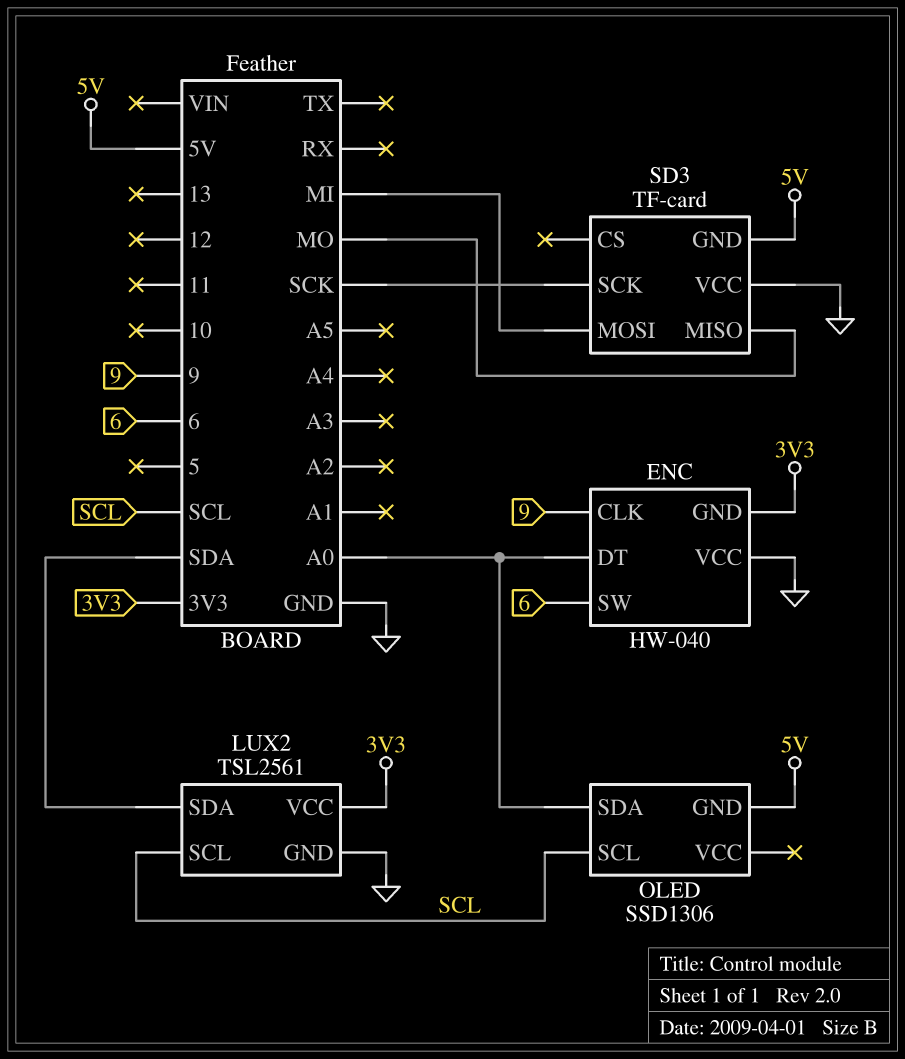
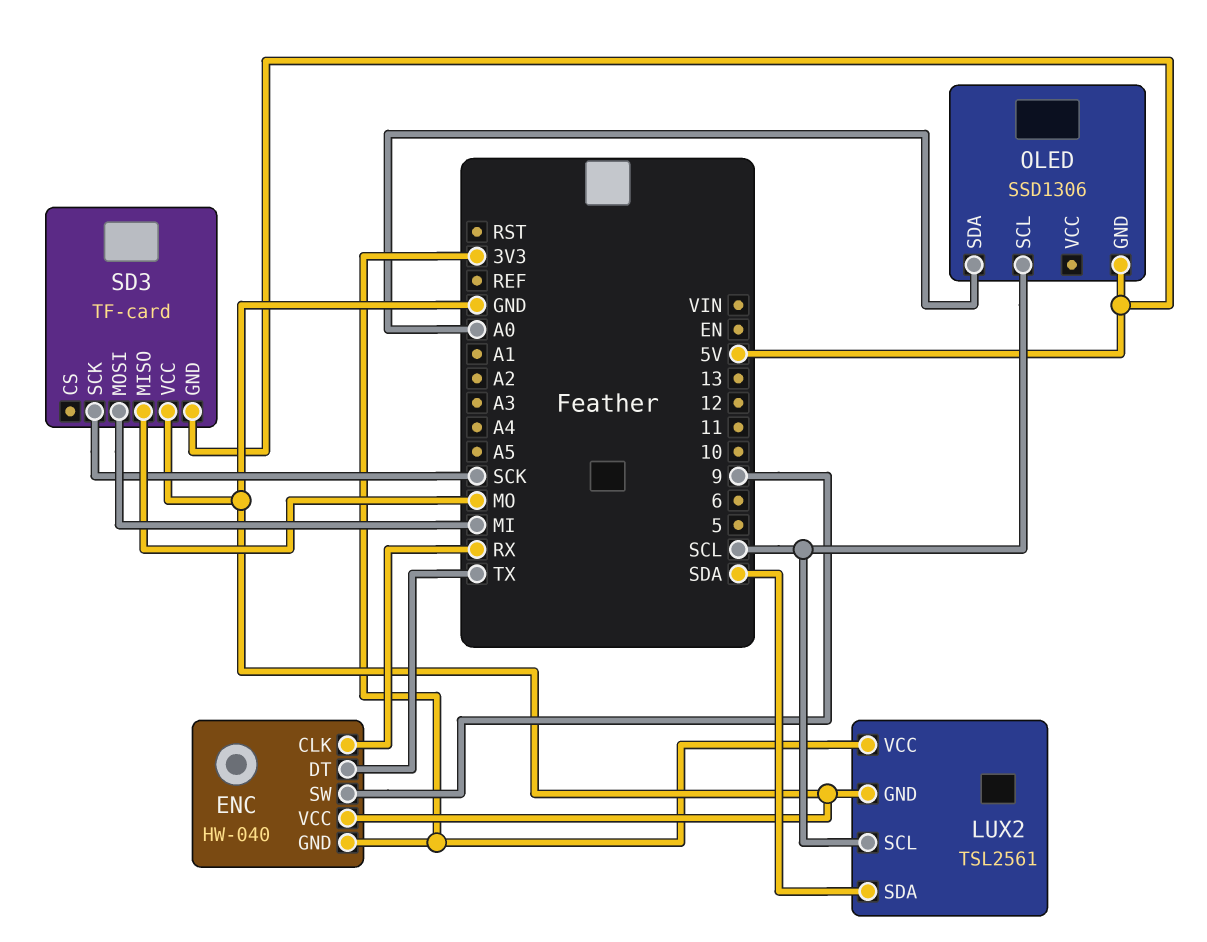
ENC pin CLK: 9 -> RX
ENC pin DT: A0 -> TX
ENC pin SW: 6 -> 9

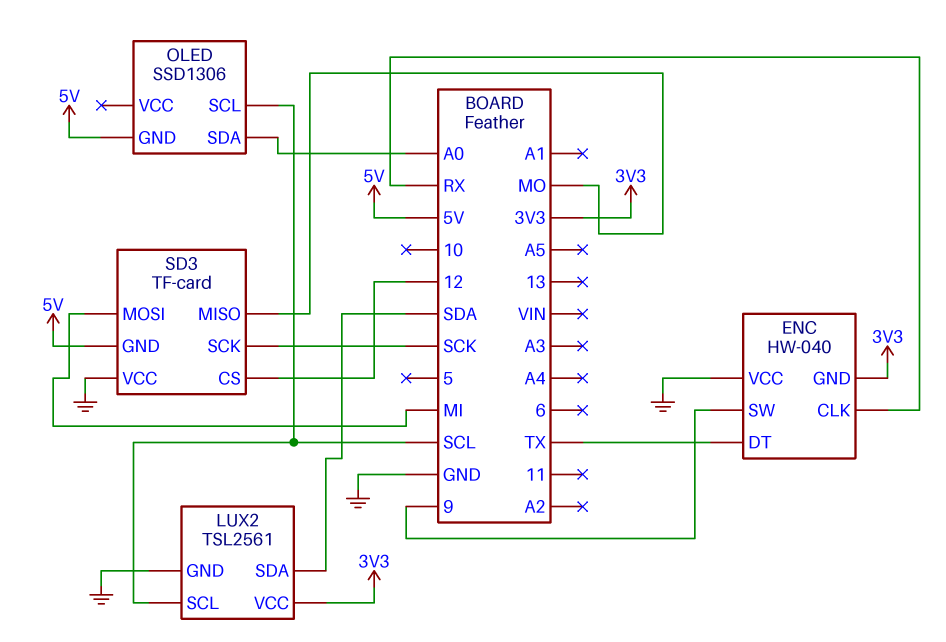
SD3 pin CS: none -> 12

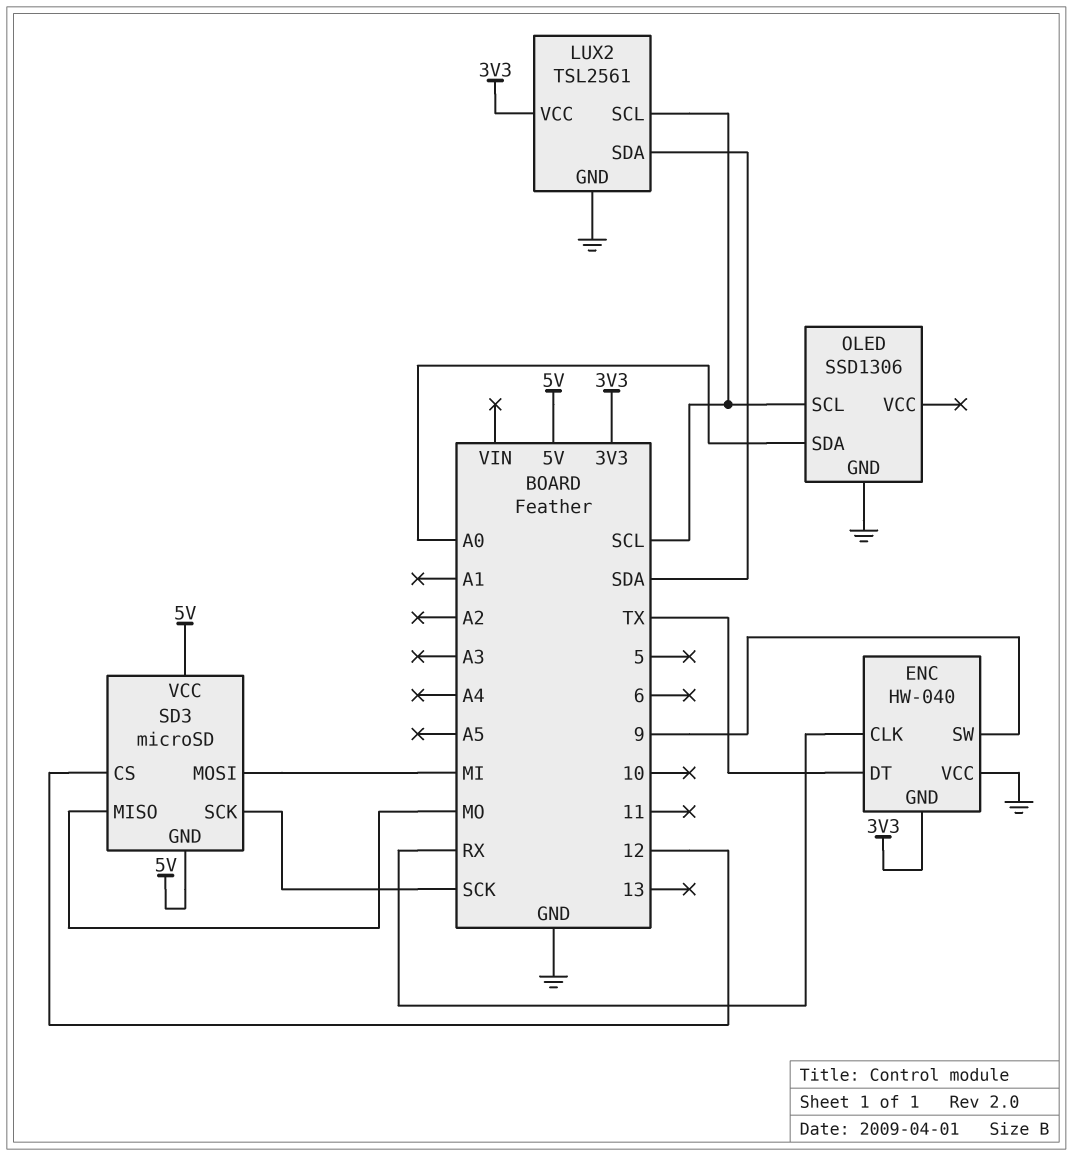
OLED pin GND: 5V -> GND
SD3: TF-card -> microSD
SD3 pin VCC: GND -> 5V

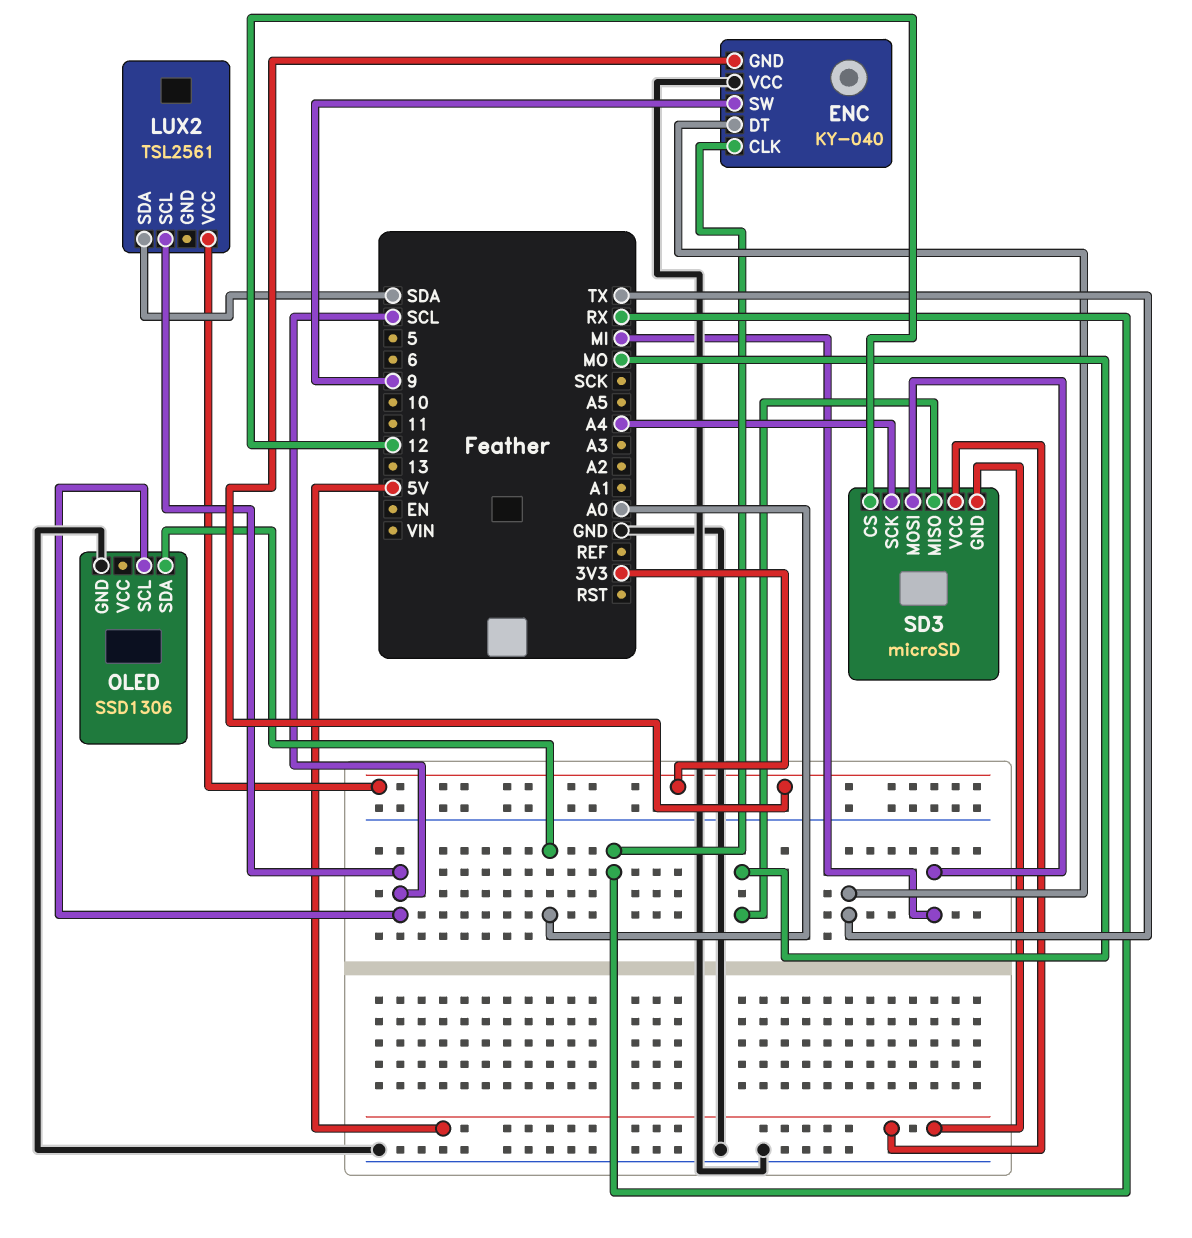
ENC: HW-040 -> KY-040
LUX2 pin GND: GND -> none
SD3 pin SCK: SCK -> A4

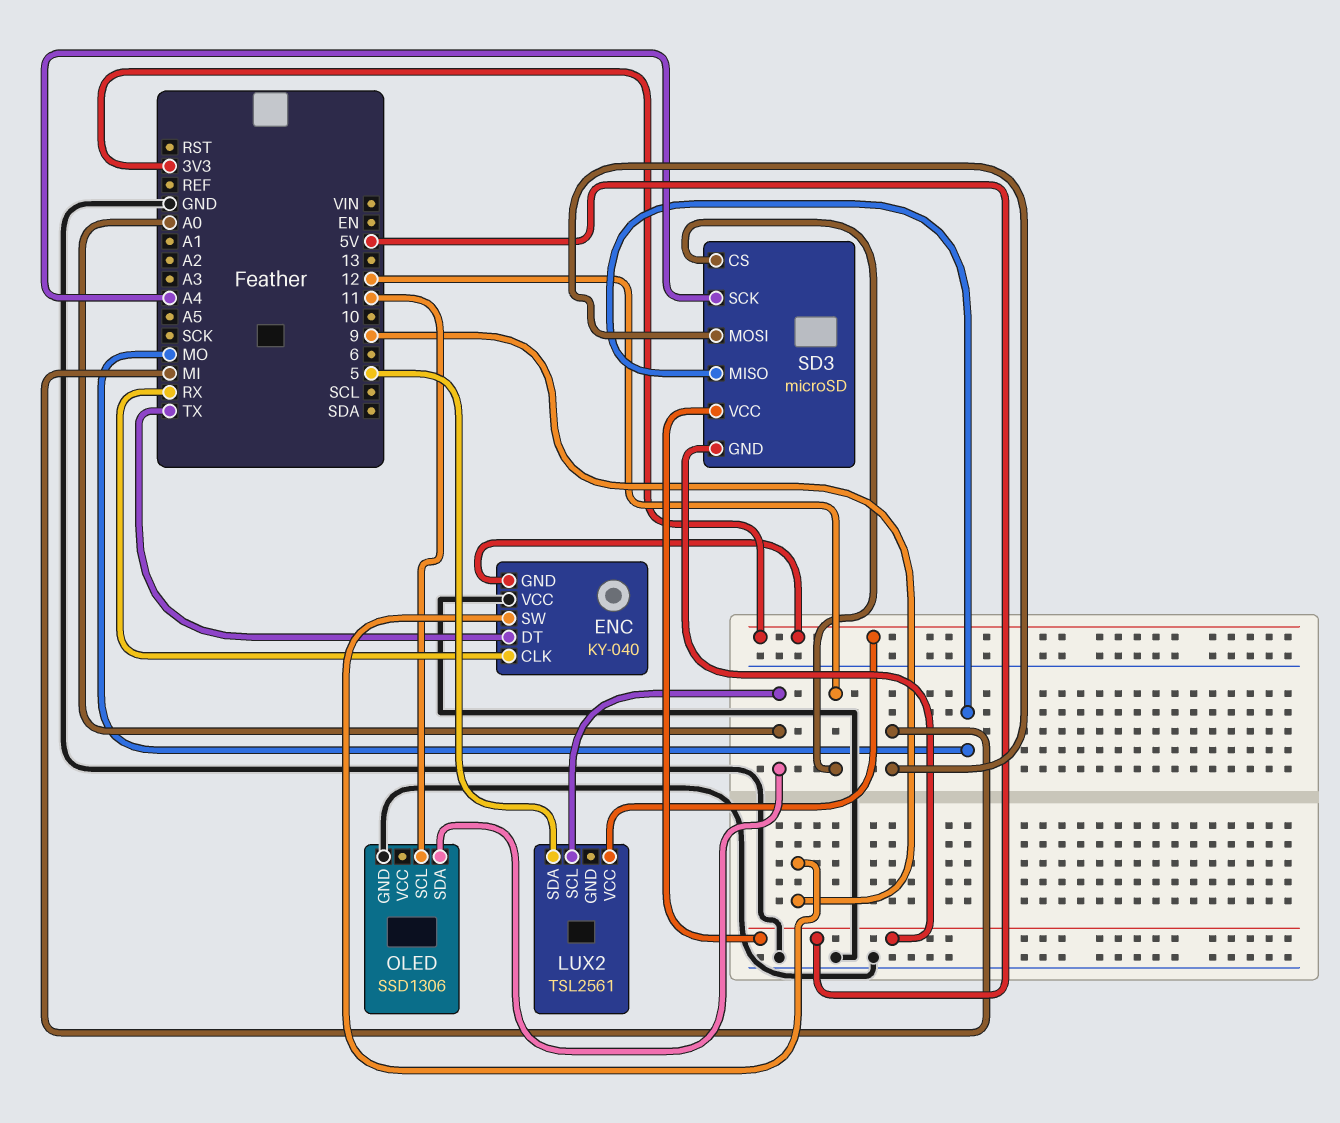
LUX2 pin SCL: SCL -> A0
LUX2 pin SDA: SDA -> 5
OLED pin SCL: SCL -> 11

